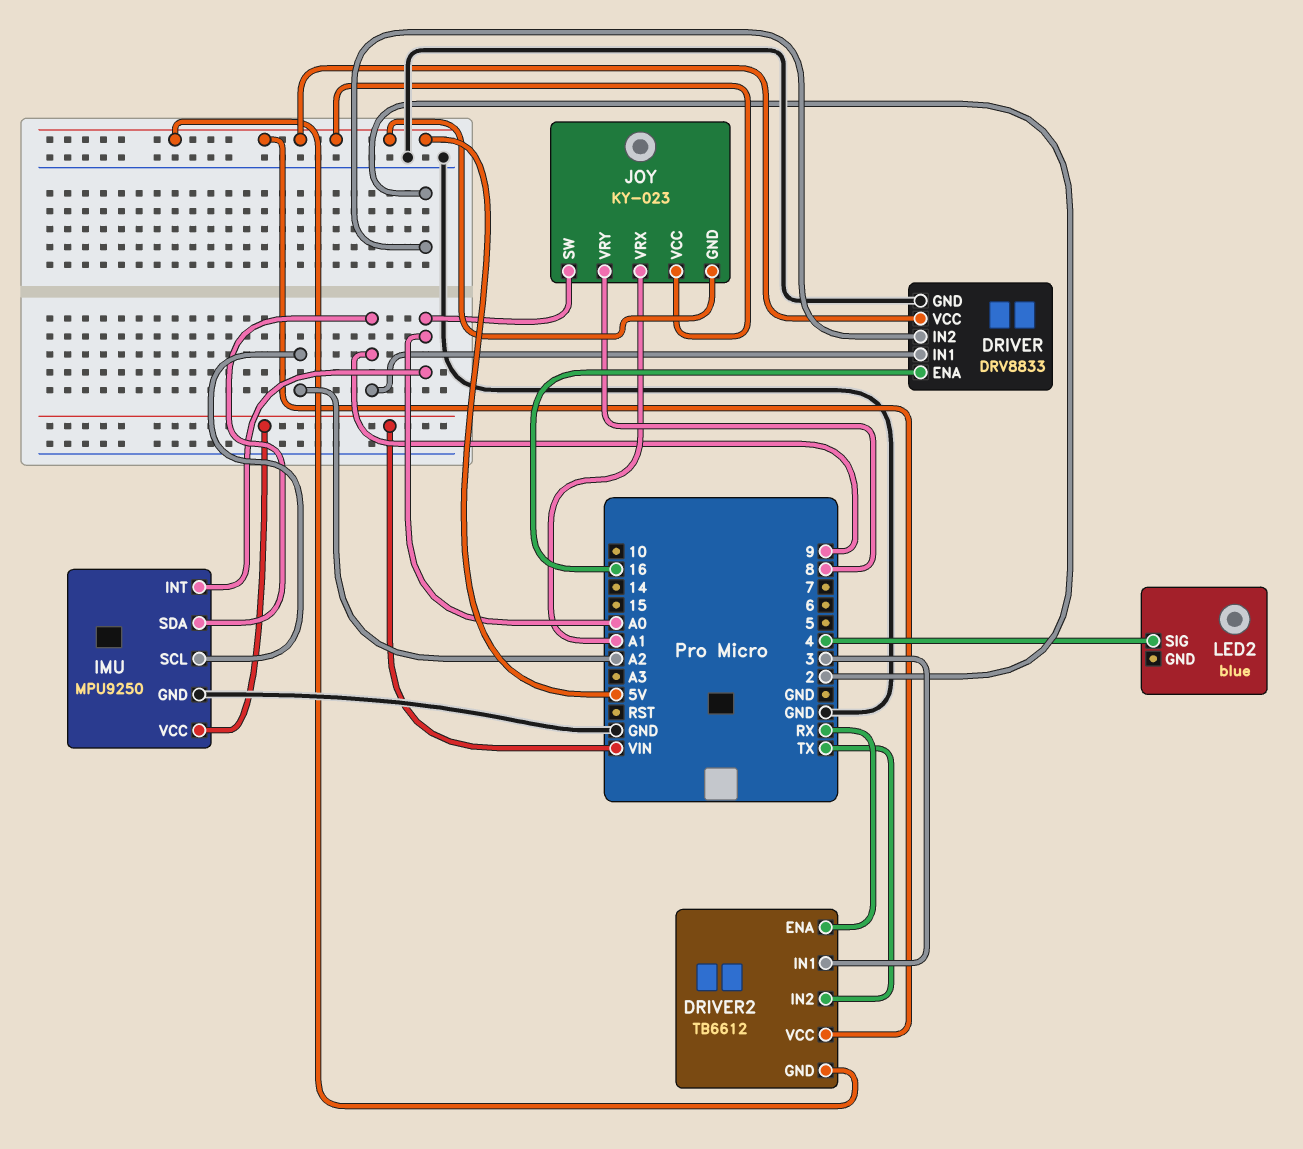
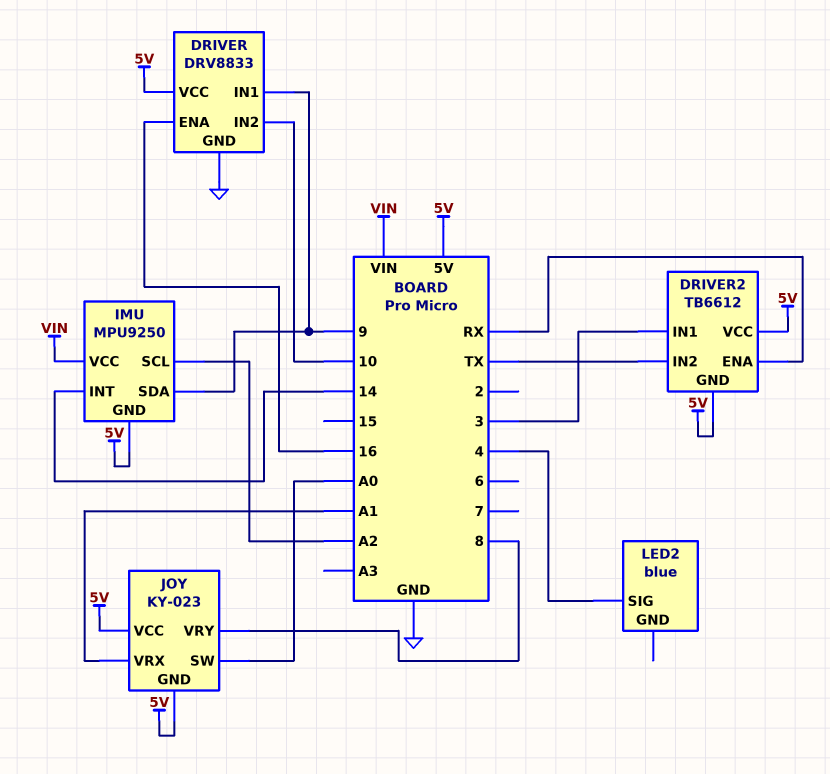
DRIVER pin IN2: 2 -> 10
IMU pin GND: GND -> 5V
IMU pin INT: A0 -> 14

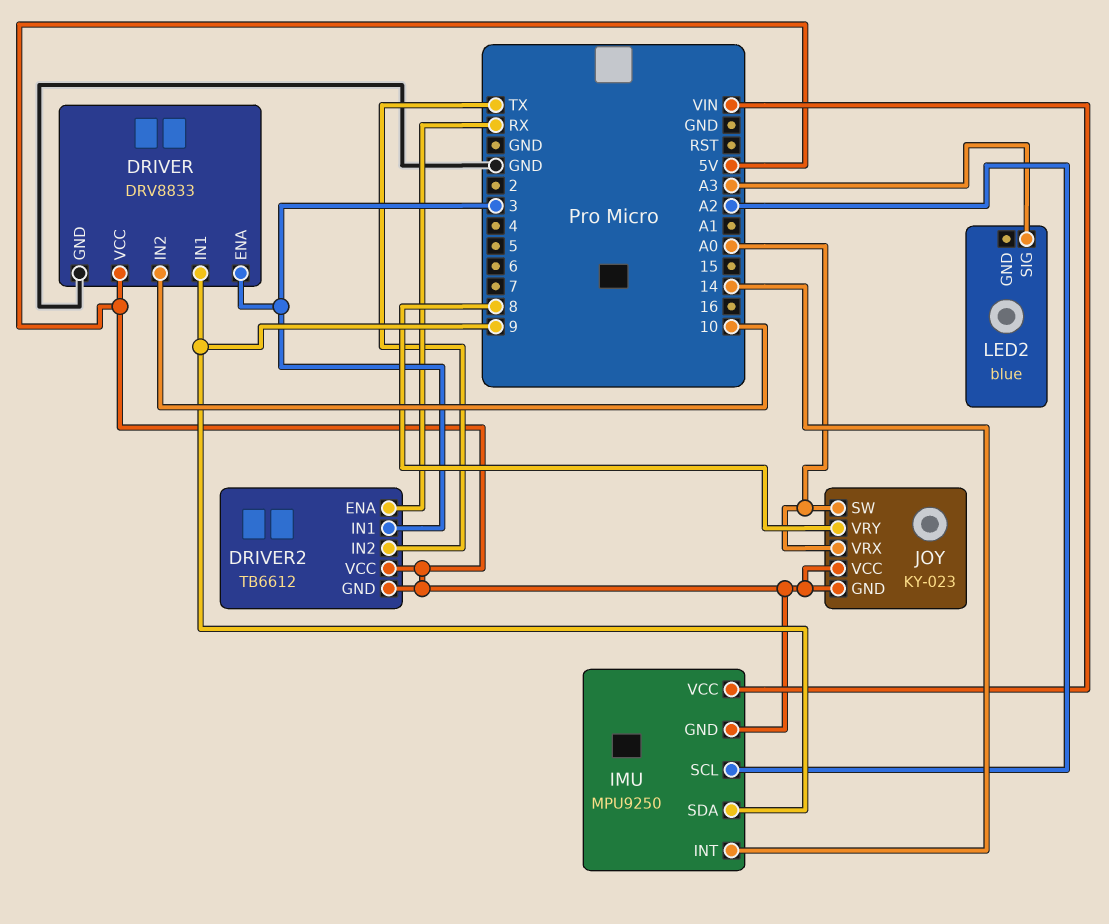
DRIVER pin ENA: 16 -> 3
JOY pin VRX: A1 -> A0
LED2 pin SIG: 4 -> A3

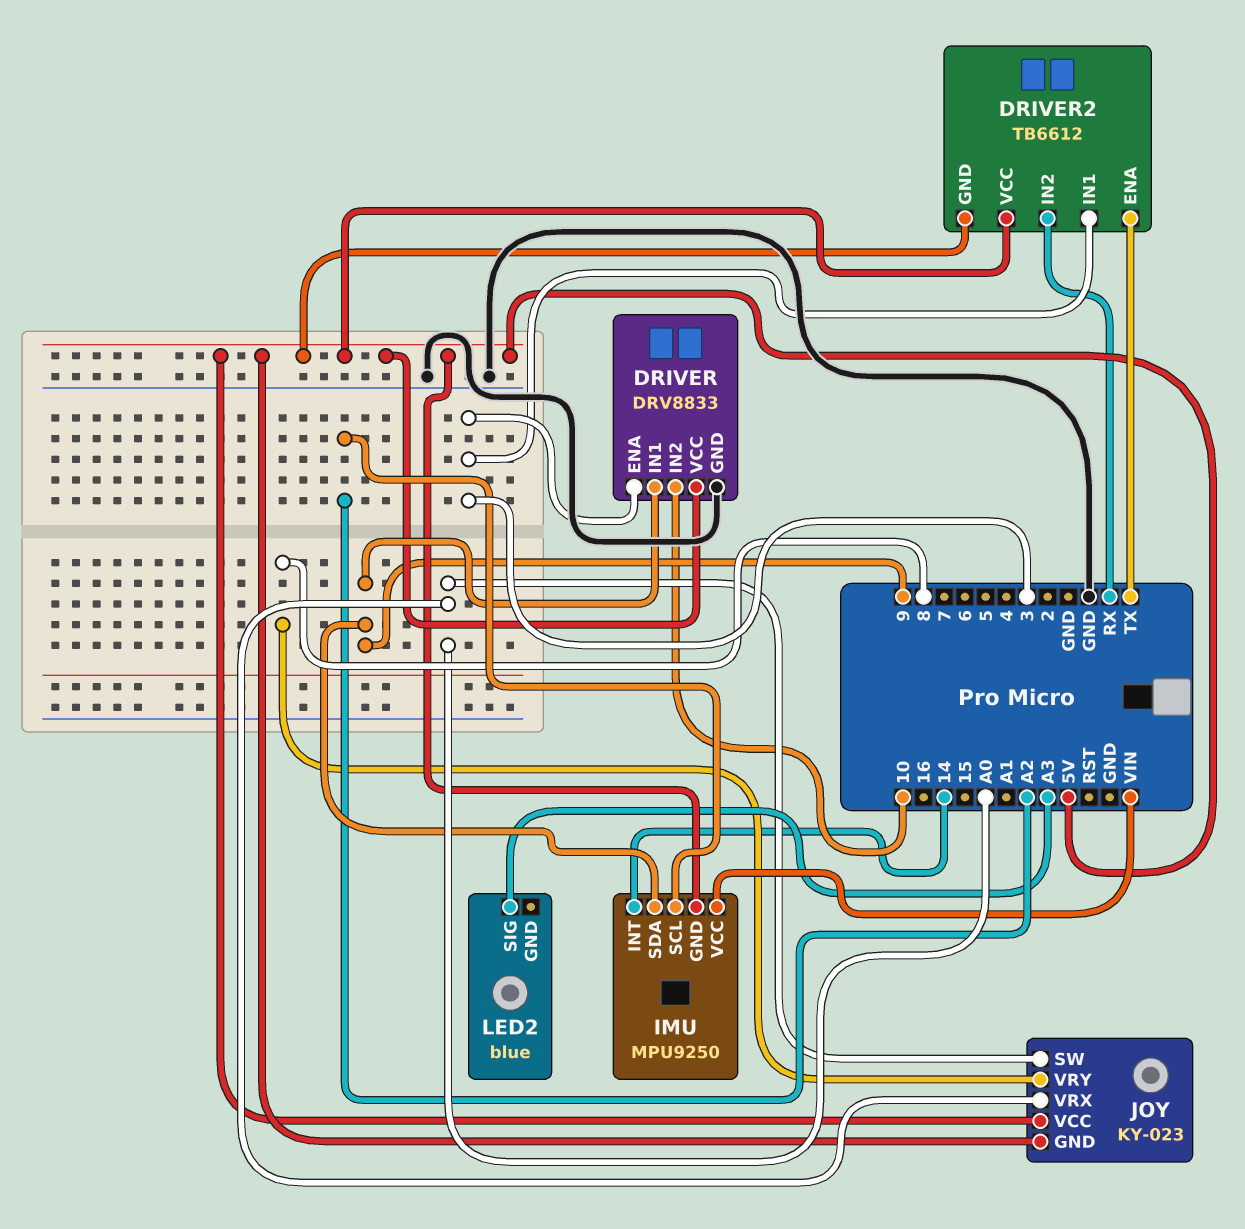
DRIVER2 pin ENA: RX -> TX
DRIVER2 pin IN2: TX -> RX

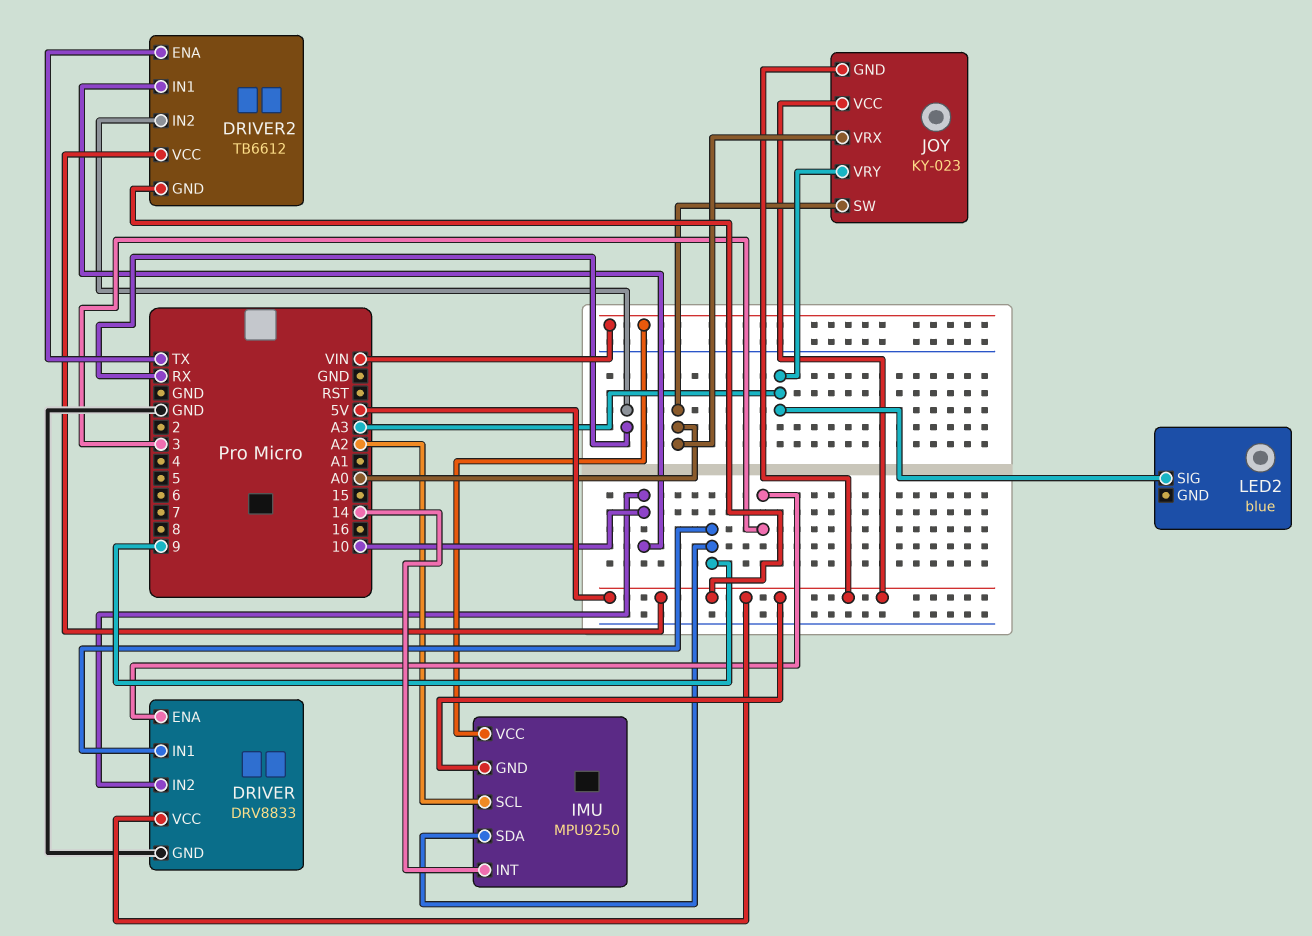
DRIVER2 pin IN1: 3 -> 10
JOY pin VRY: 8 -> A3

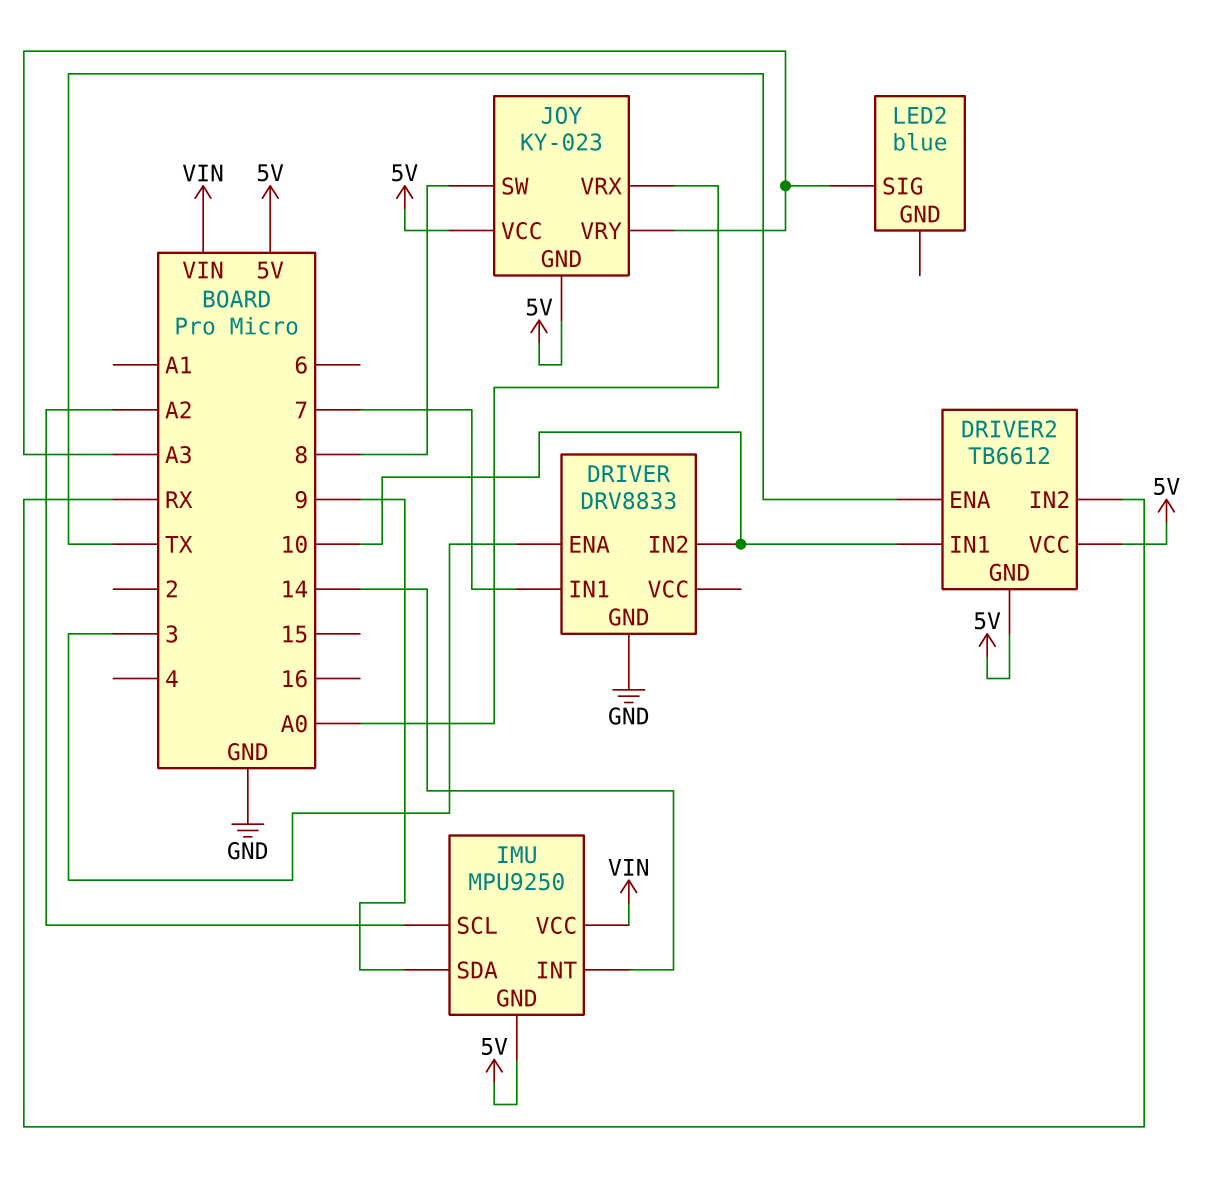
DRIVER pin IN1: 9 -> 7
DRIVER pin VCC: 5V -> none
JOY pin SW: A0 -> 8

